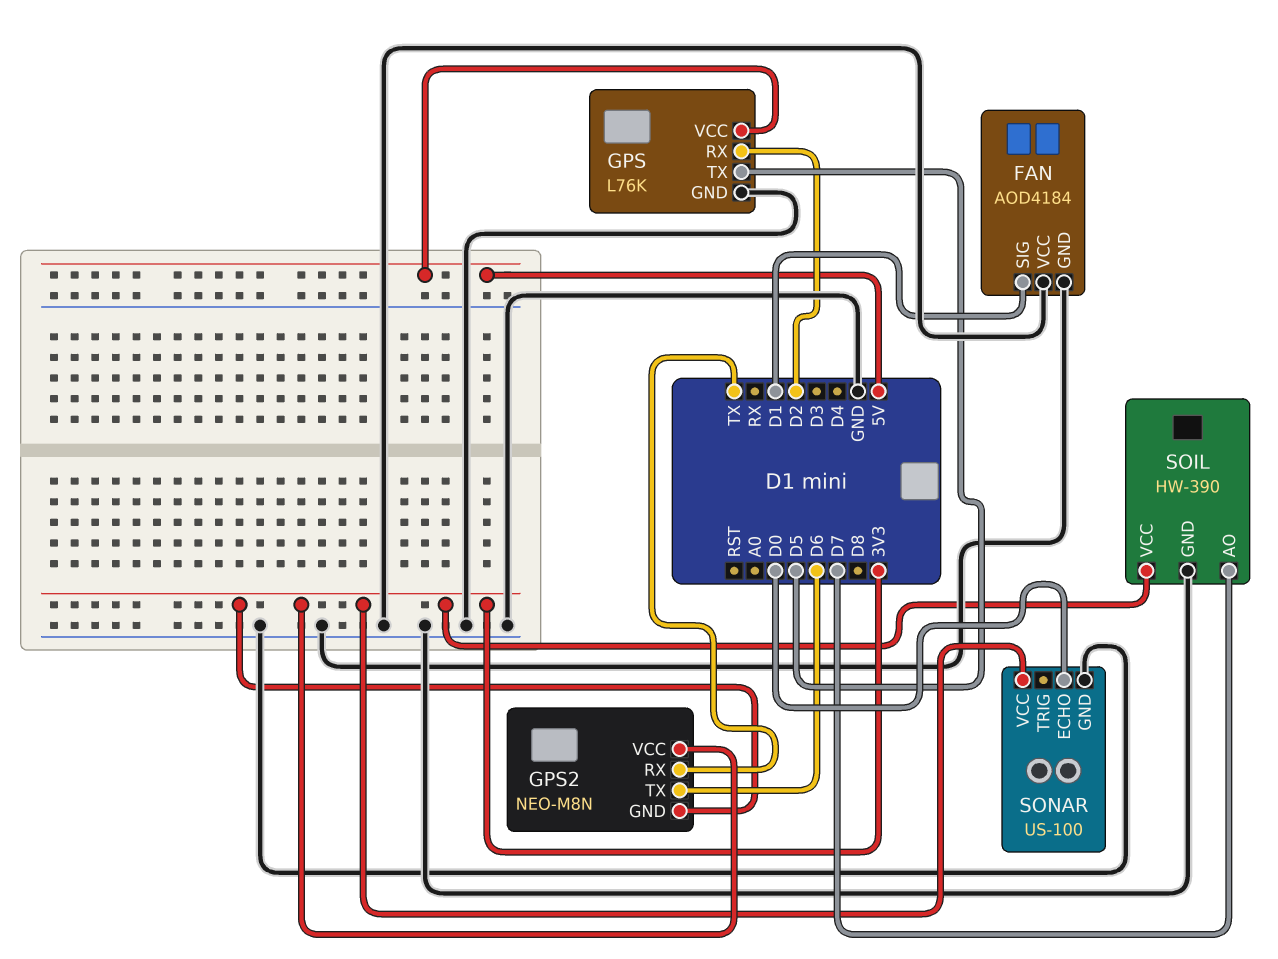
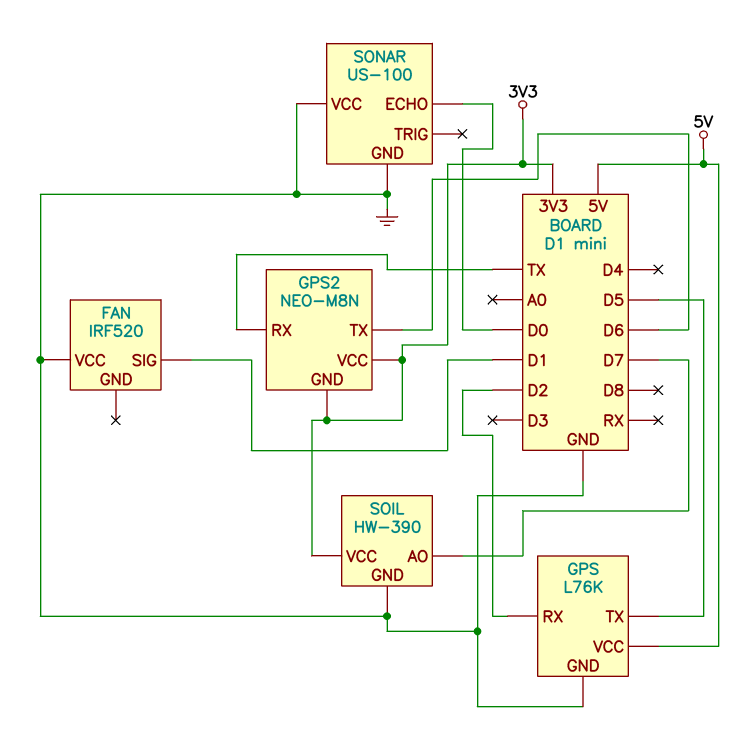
FAN: AOD4184 -> IRF520
FAN pin GND: GND -> none
SONAR pin VCC: 3V3 -> GND

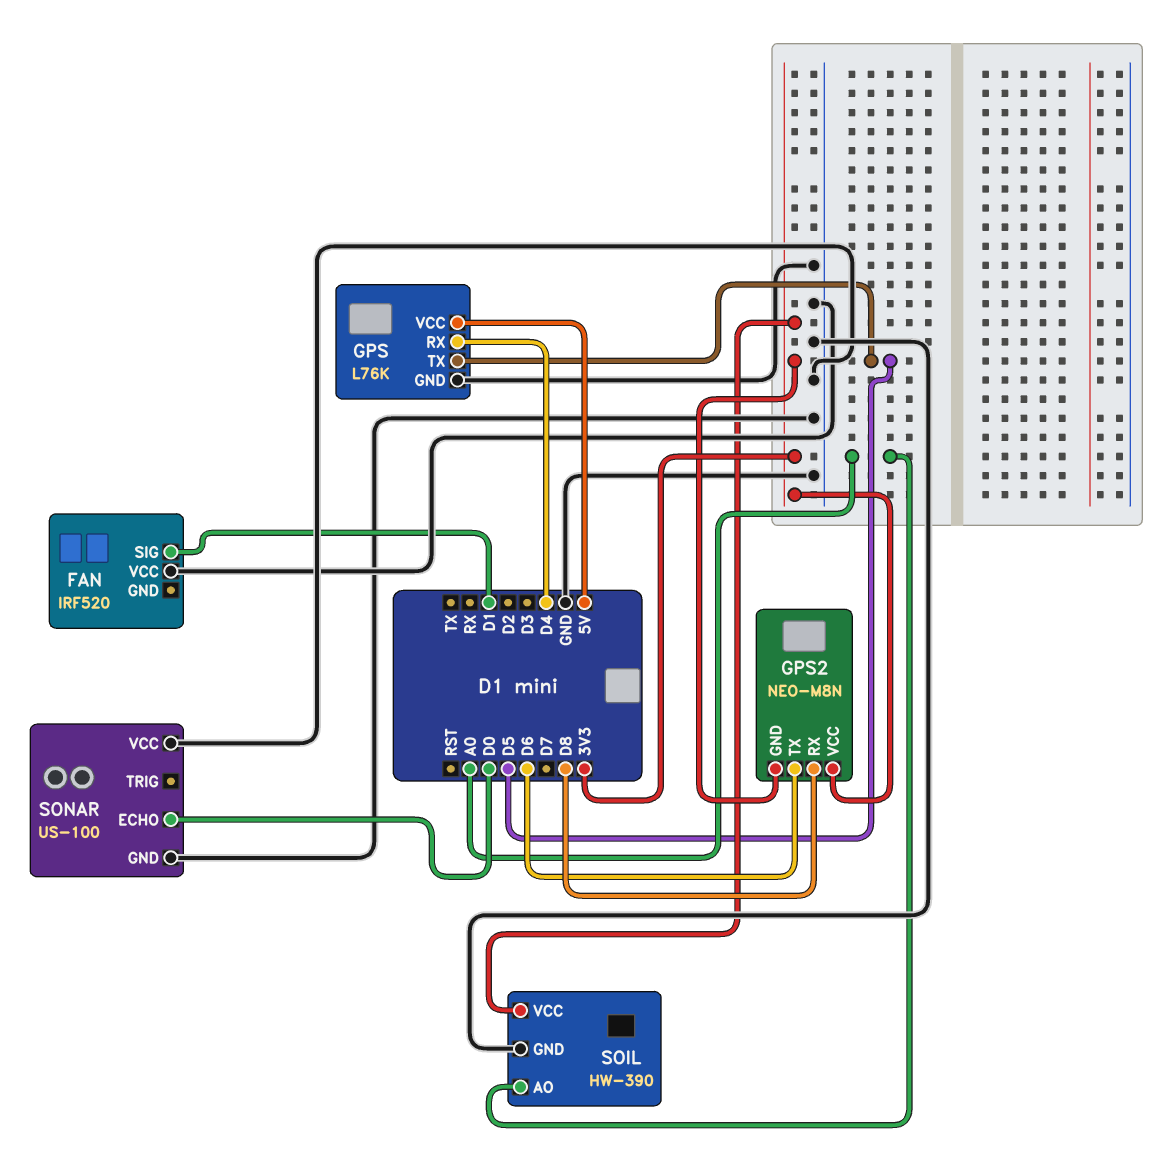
GPS pin RX: D2 -> D4
GPS2 pin RX: TX -> D8
SOIL pin AO: D7 -> A0

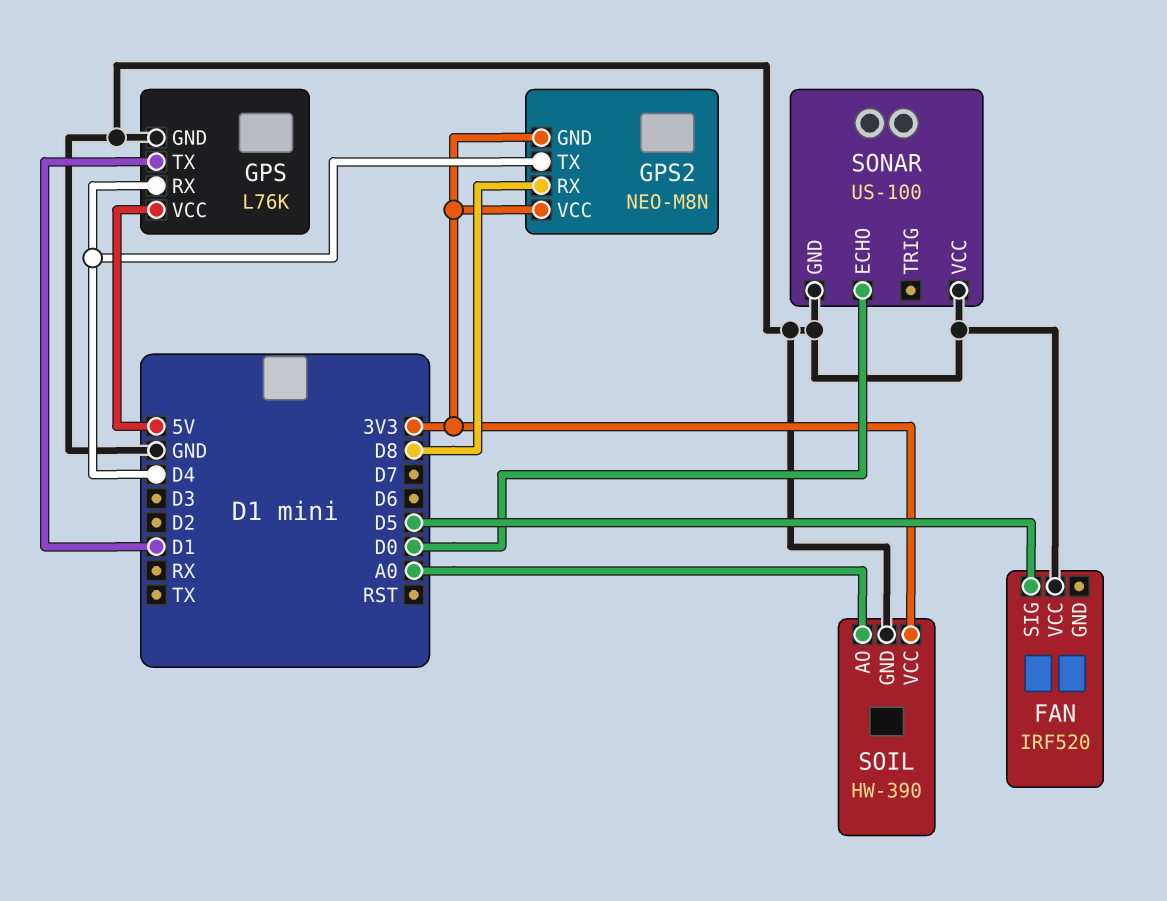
FAN pin SIG: D1 -> D5
GPS pin TX: D5 -> D1
GPS2 pin TX: D6 -> D4

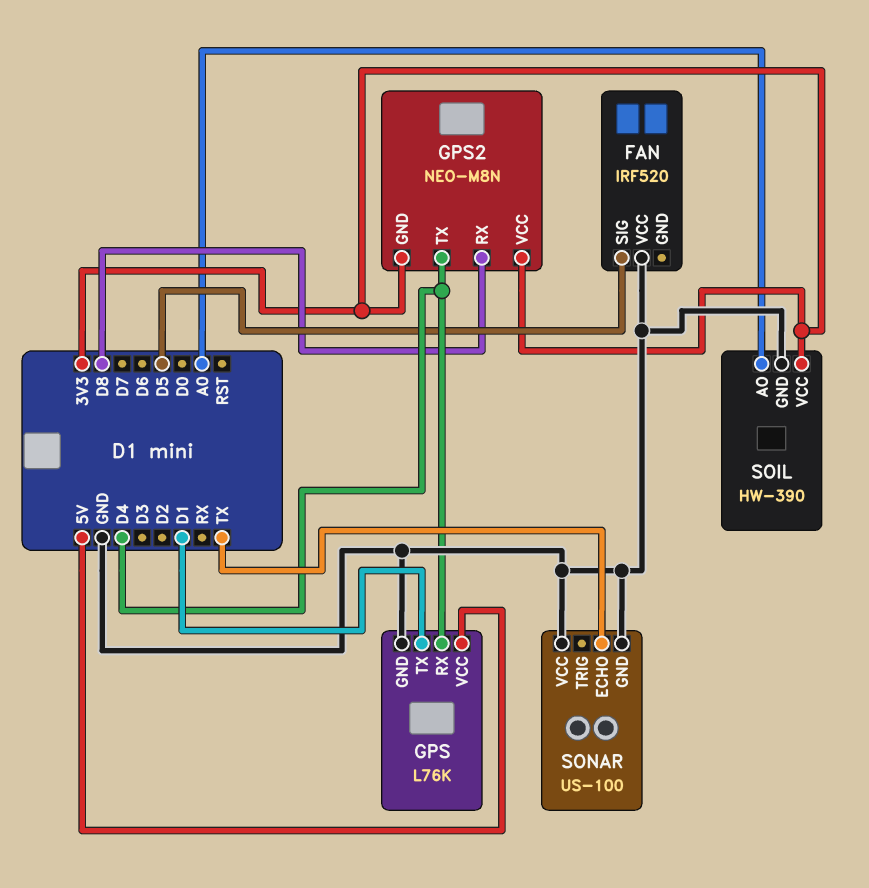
SONAR pin ECHO: D0 -> TX

